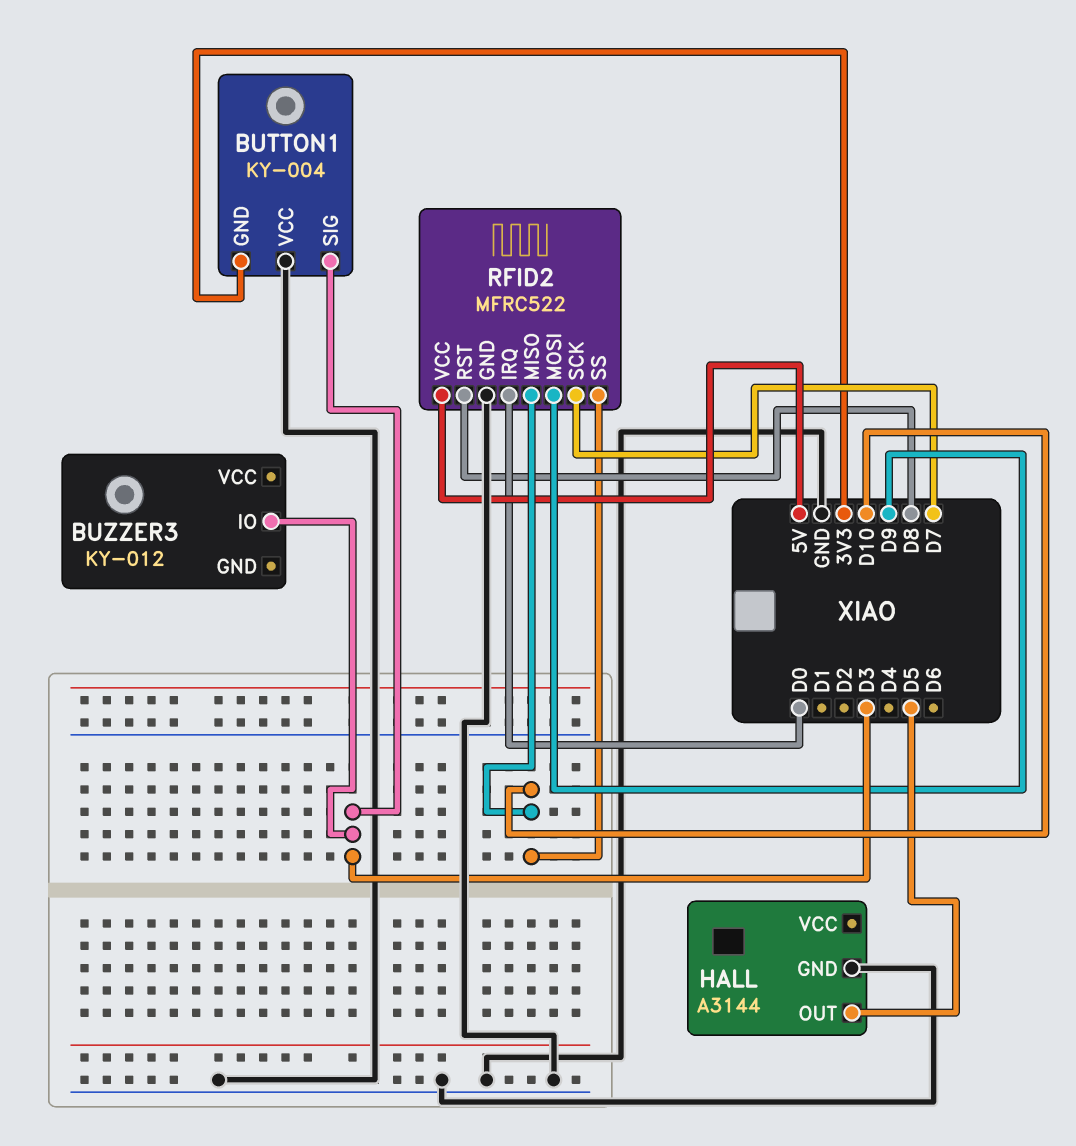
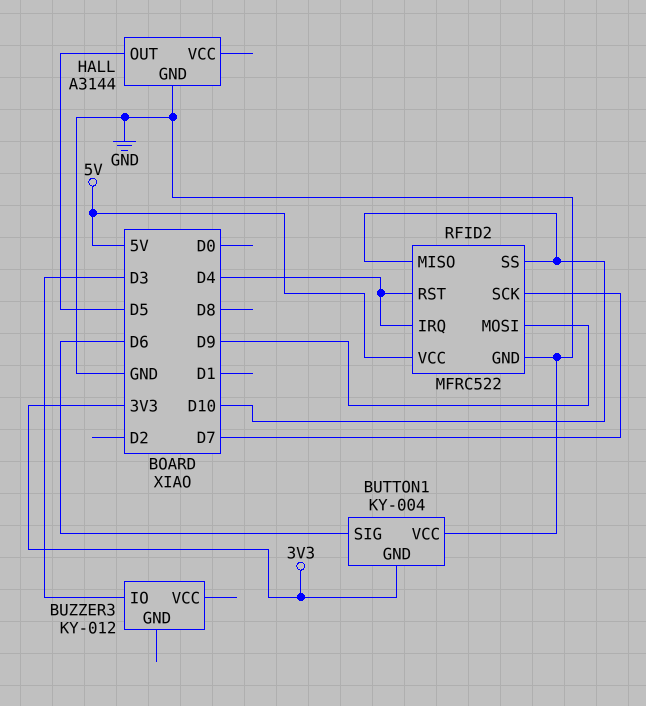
BUTTON1 pin SIG: D3 -> D6
RFID2 pin IRQ: D0 -> D4
RFID2 pin RST: D8 -> D4

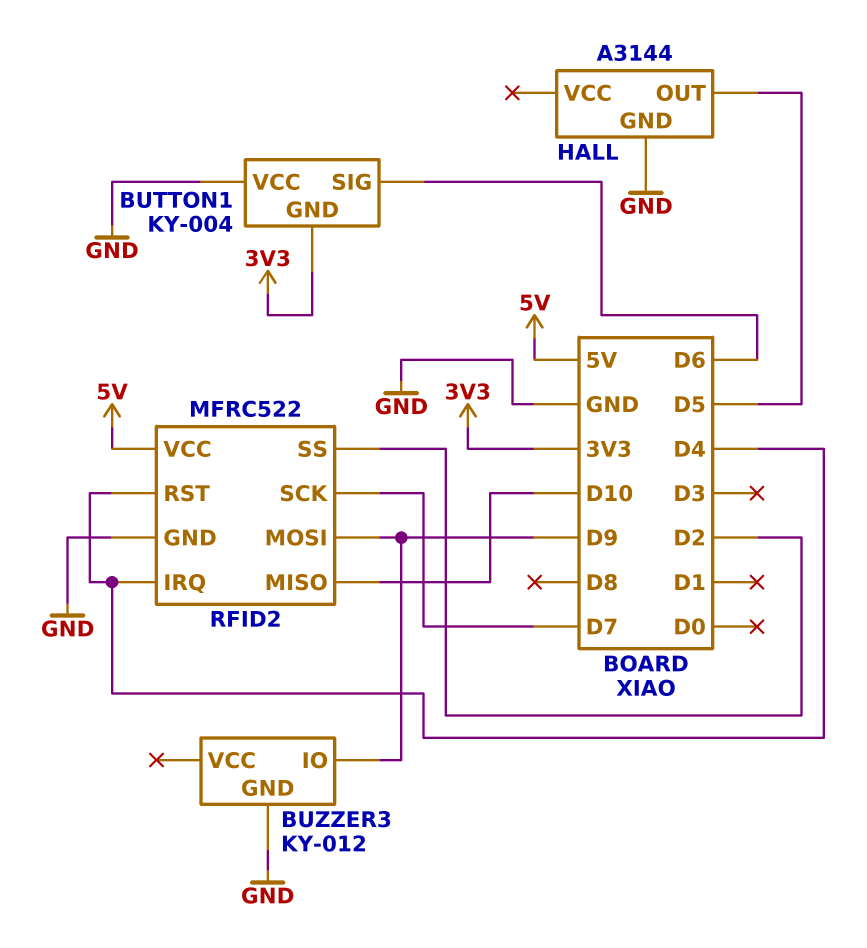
BUZZER3 pin GND: none -> GND
BUZZER3 pin IO: D3 -> D9
RFID2 pin SS: D10 -> D2

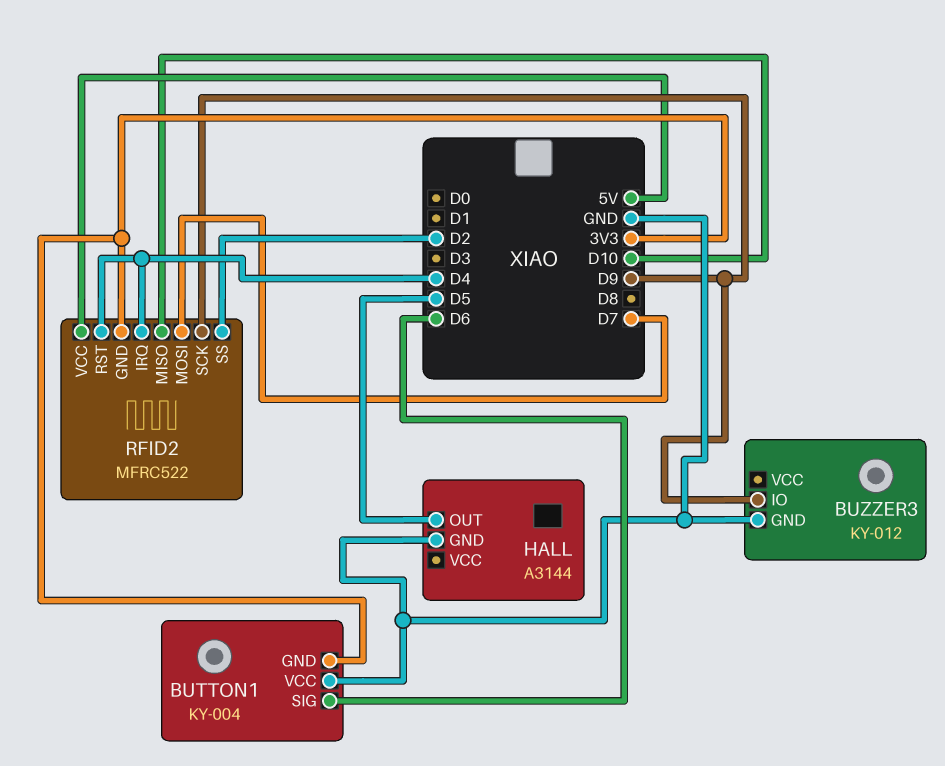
RFID2 pin GND: GND -> 3V3
RFID2 pin MOSI: D9 -> D7
RFID2 pin SCK: D7 -> D9

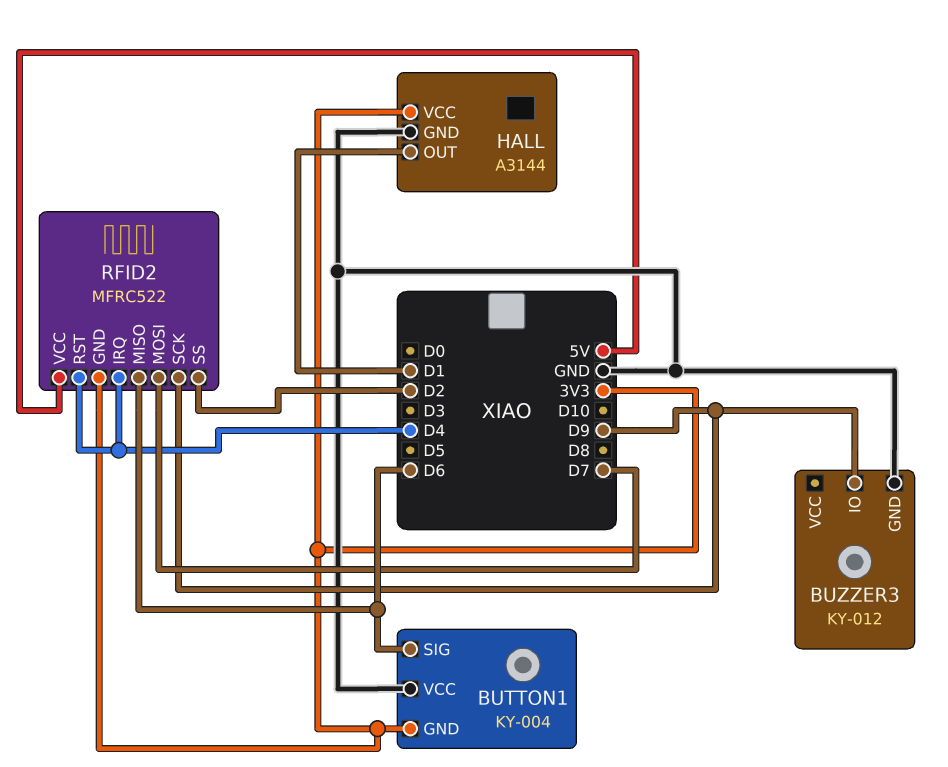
HALL pin OUT: D5 -> D1
HALL pin VCC: none -> 3V3
RFID2 pin MISO: D10 -> D6

